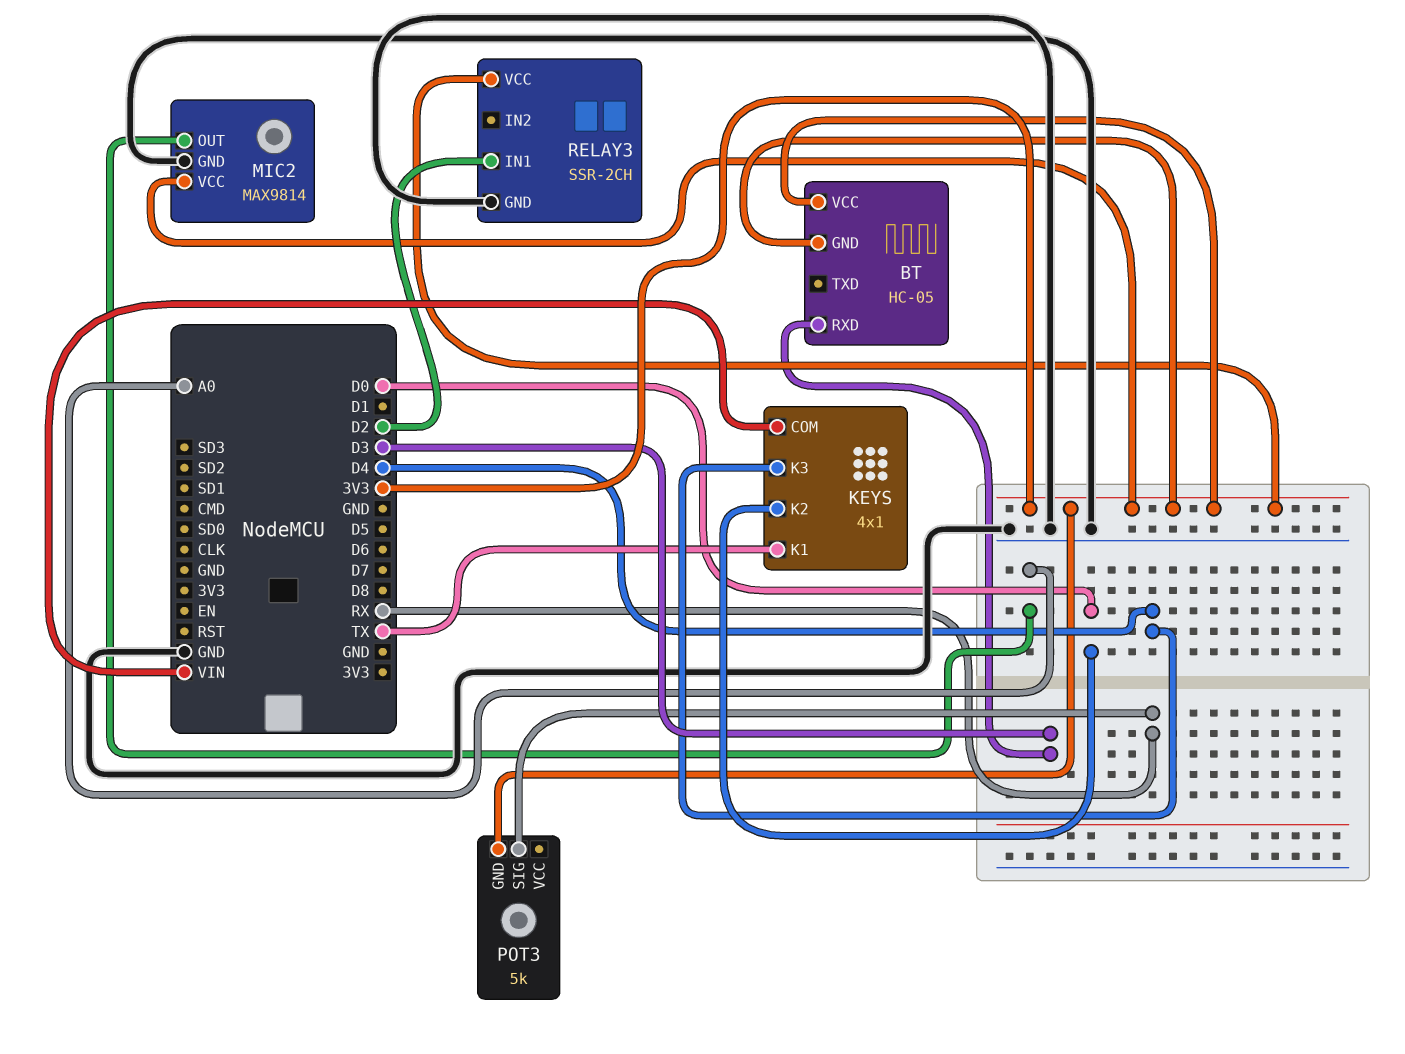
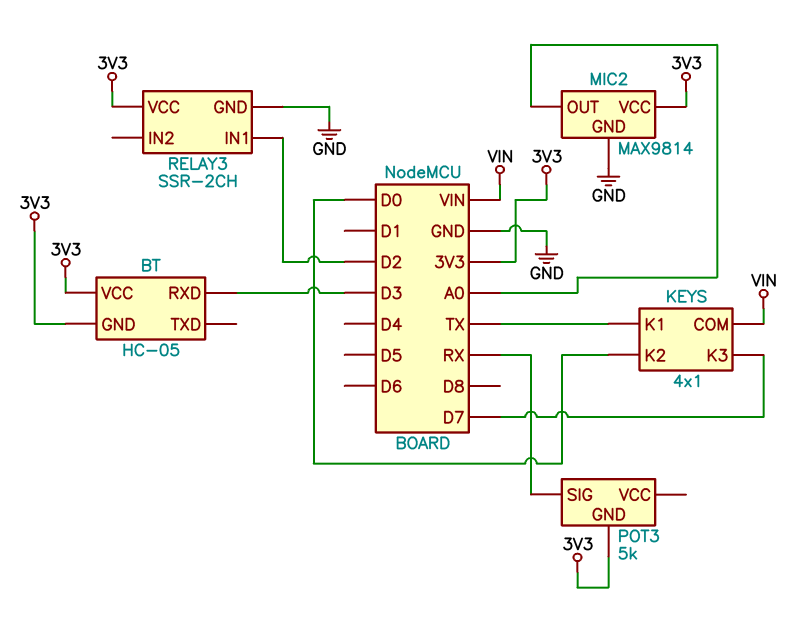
KEYS pin K3: D4 -> D7

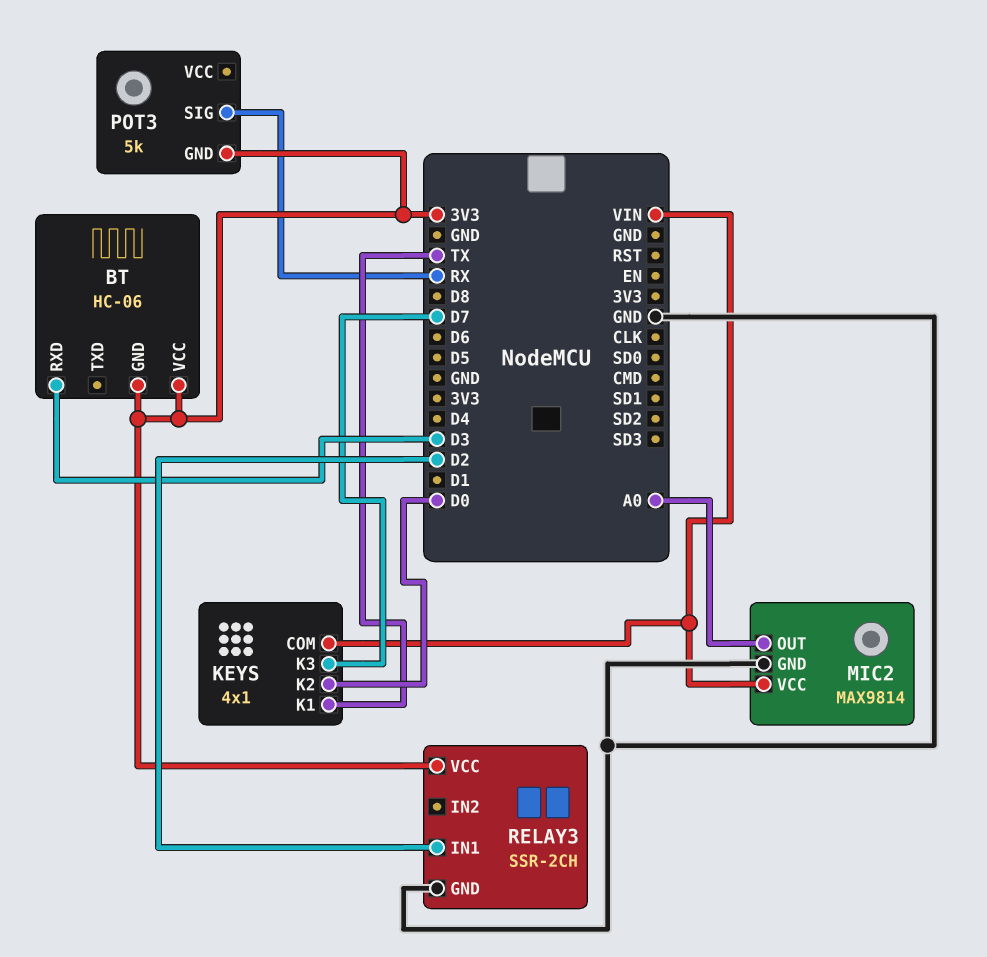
BT: HC-05 -> HC-06
MIC2 pin VCC: 3V3 -> VIN

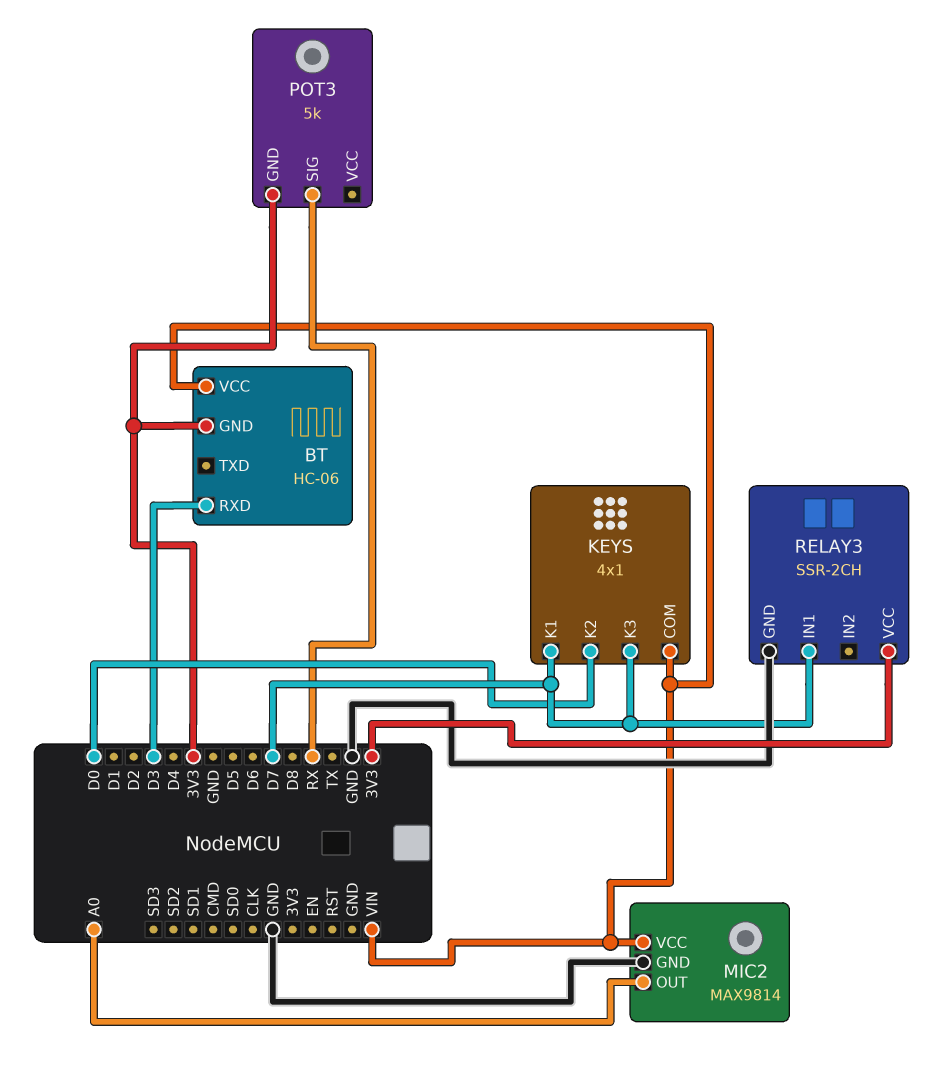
BT pin VCC: 3V3 -> VIN
KEYS pin K1: TX -> D7
RELAY3 pin IN1: D2 -> D7

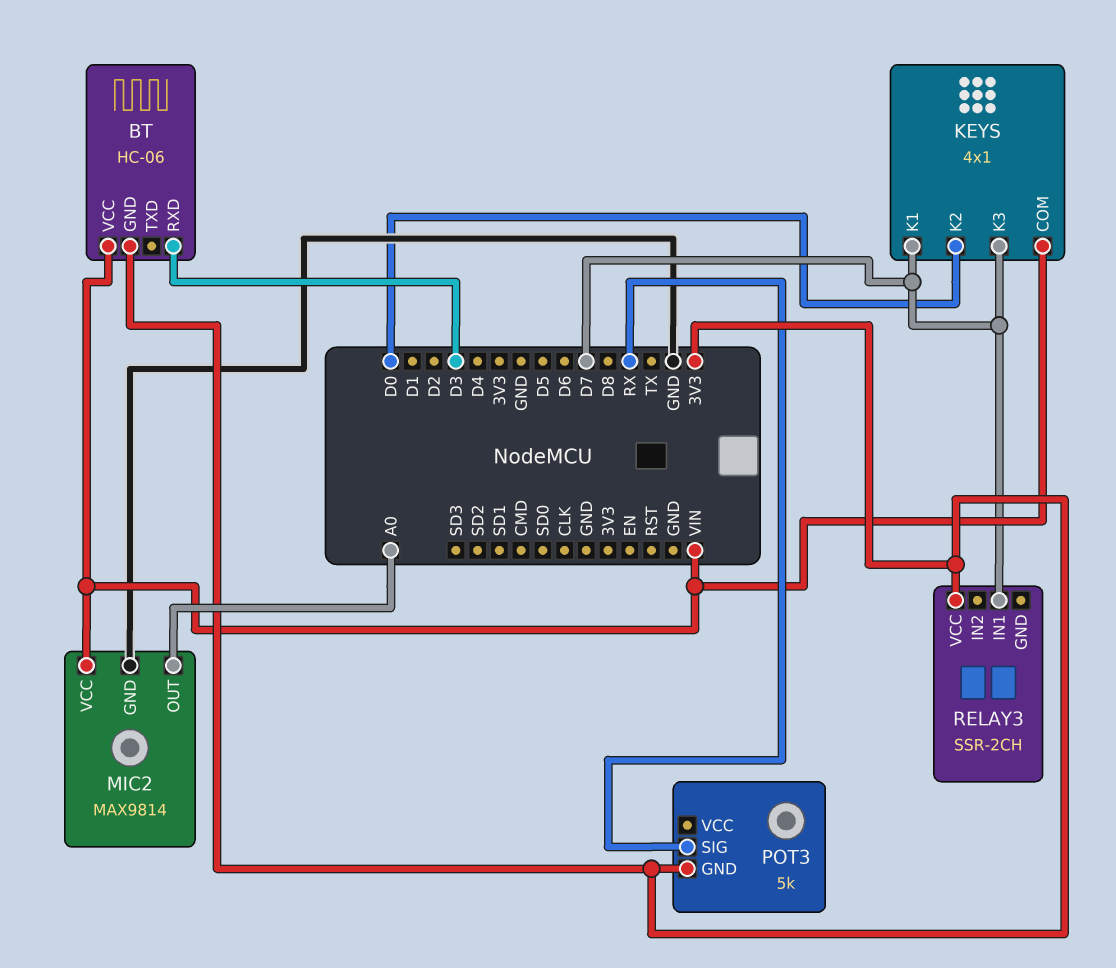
RELAY3 pin GND: GND -> none

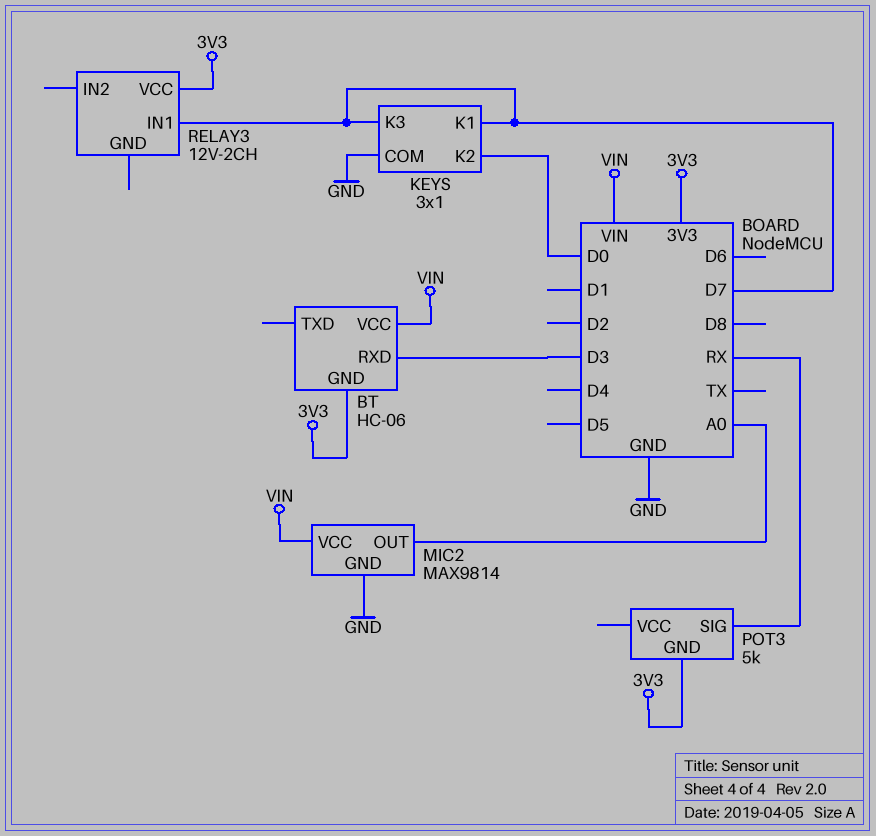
KEYS: 4x1 -> 3x1
KEYS pin COM: VIN -> GND
RELAY3: SSR-2CH -> 12V-2CH

